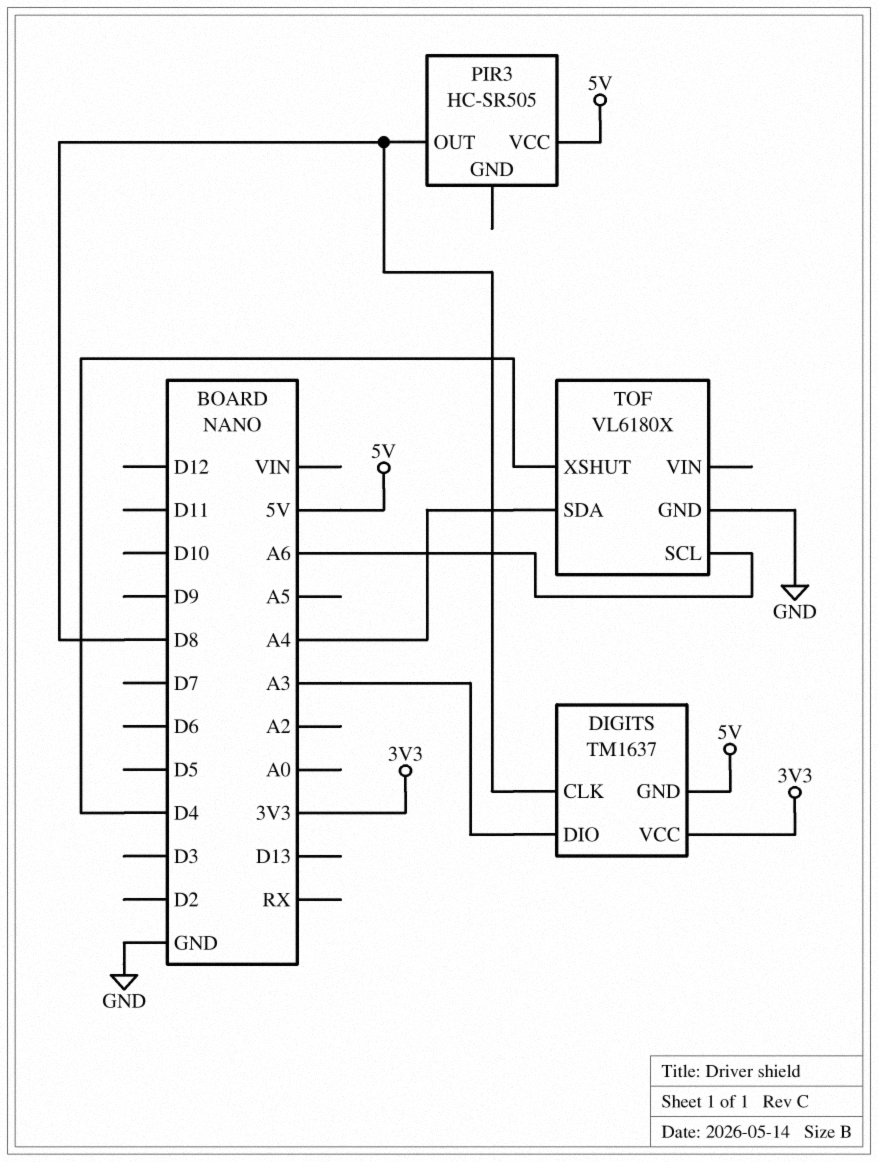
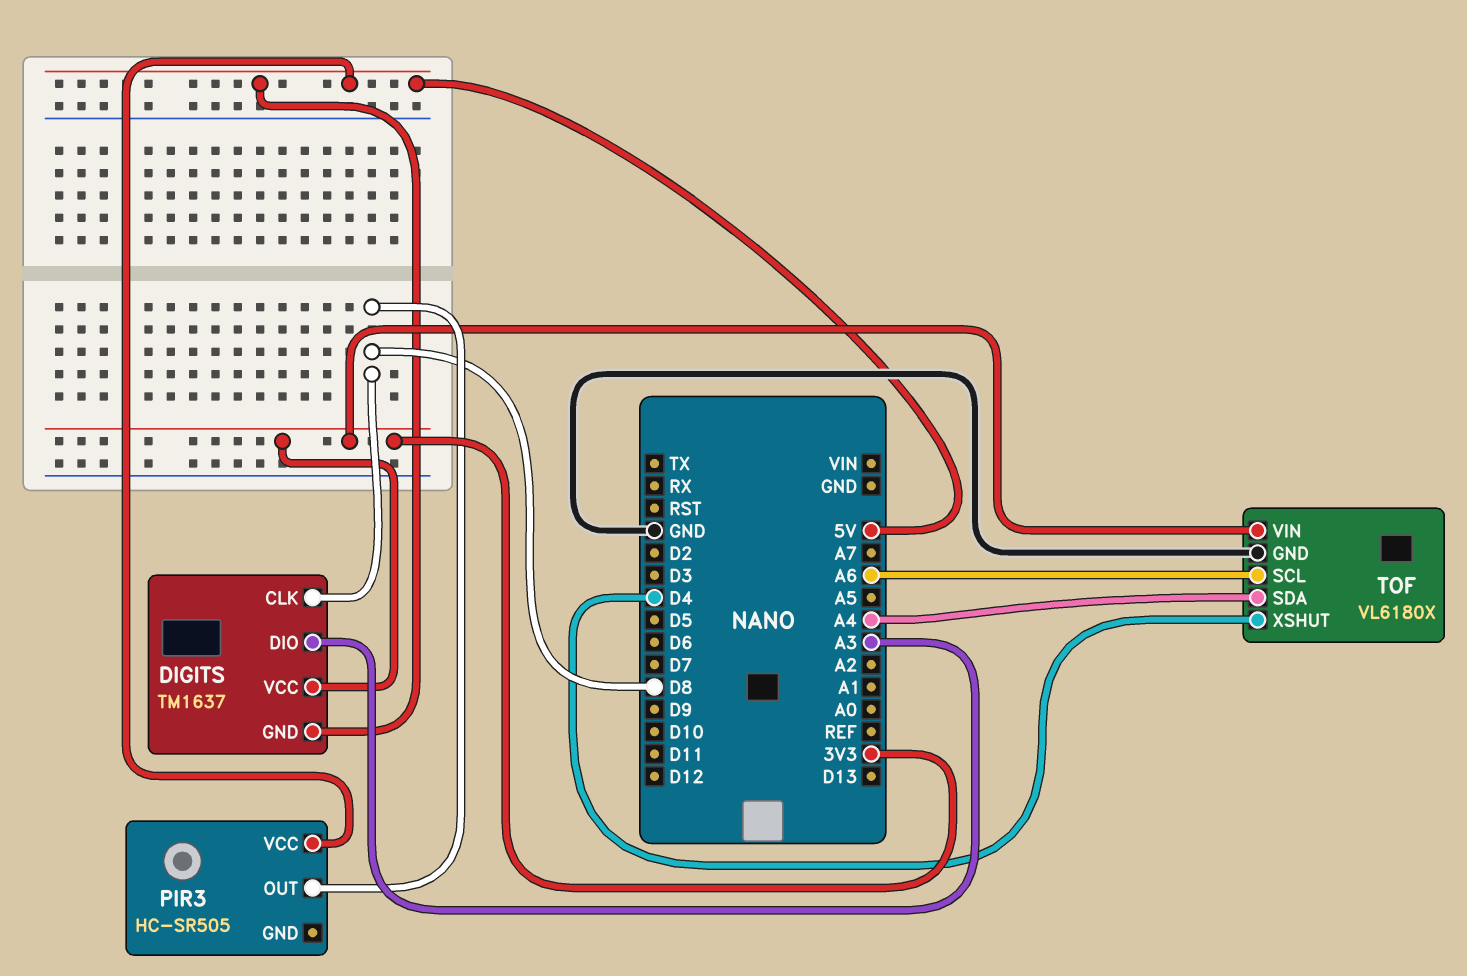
TOF pin VIN: none -> 3V3

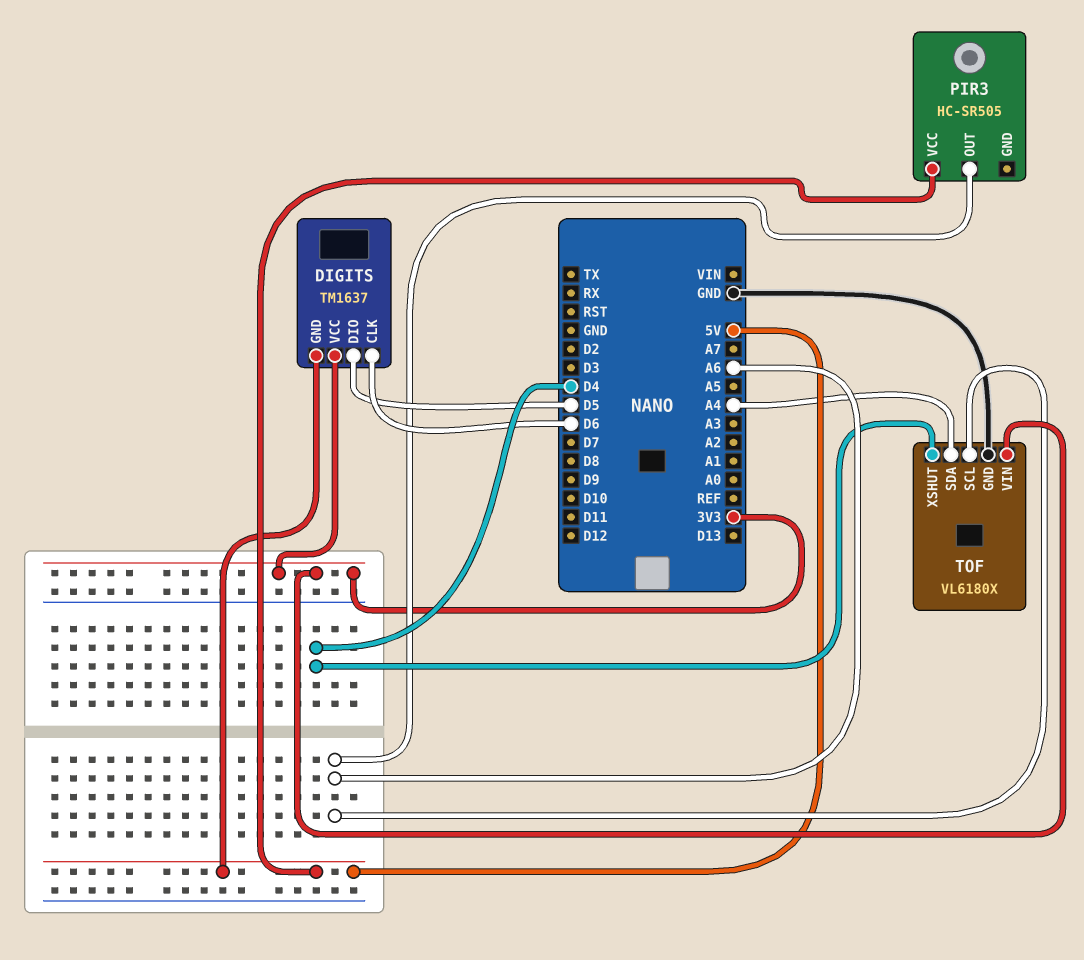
DIGITS pin CLK: D8 -> D6
DIGITS pin DIO: A3 -> D5
PIR3 pin OUT: D8 -> A6

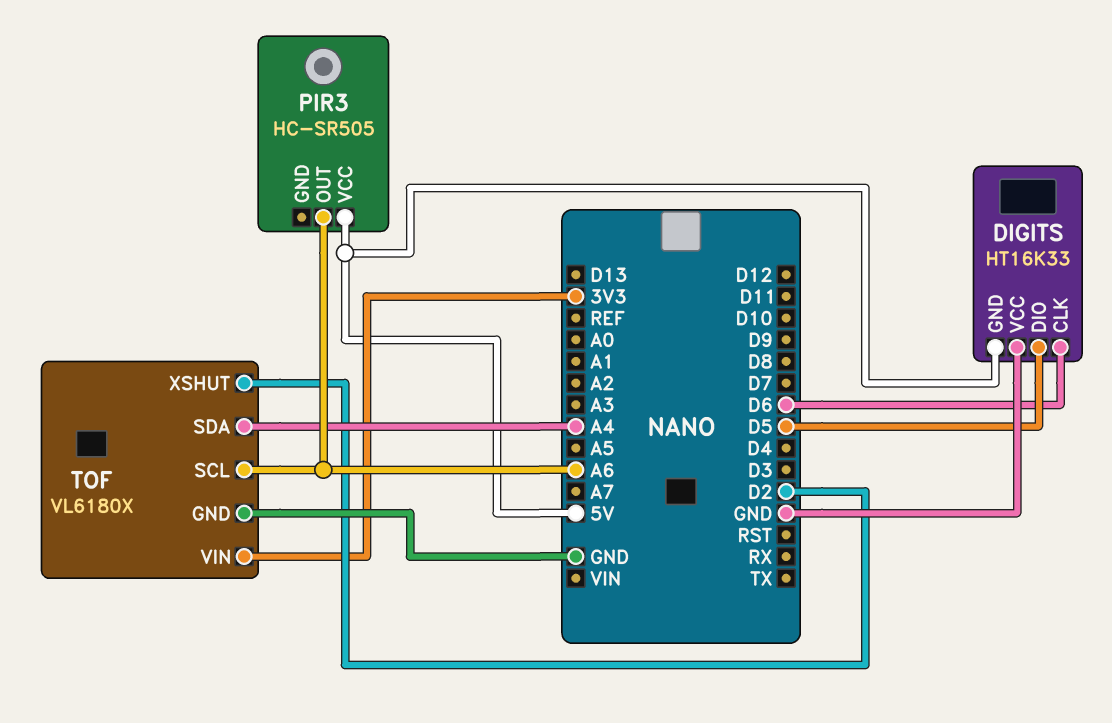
DIGITS: TM1637 -> HT16K33
DIGITS pin VCC: 3V3 -> GND
TOF pin XSHUT: D4 -> D2

